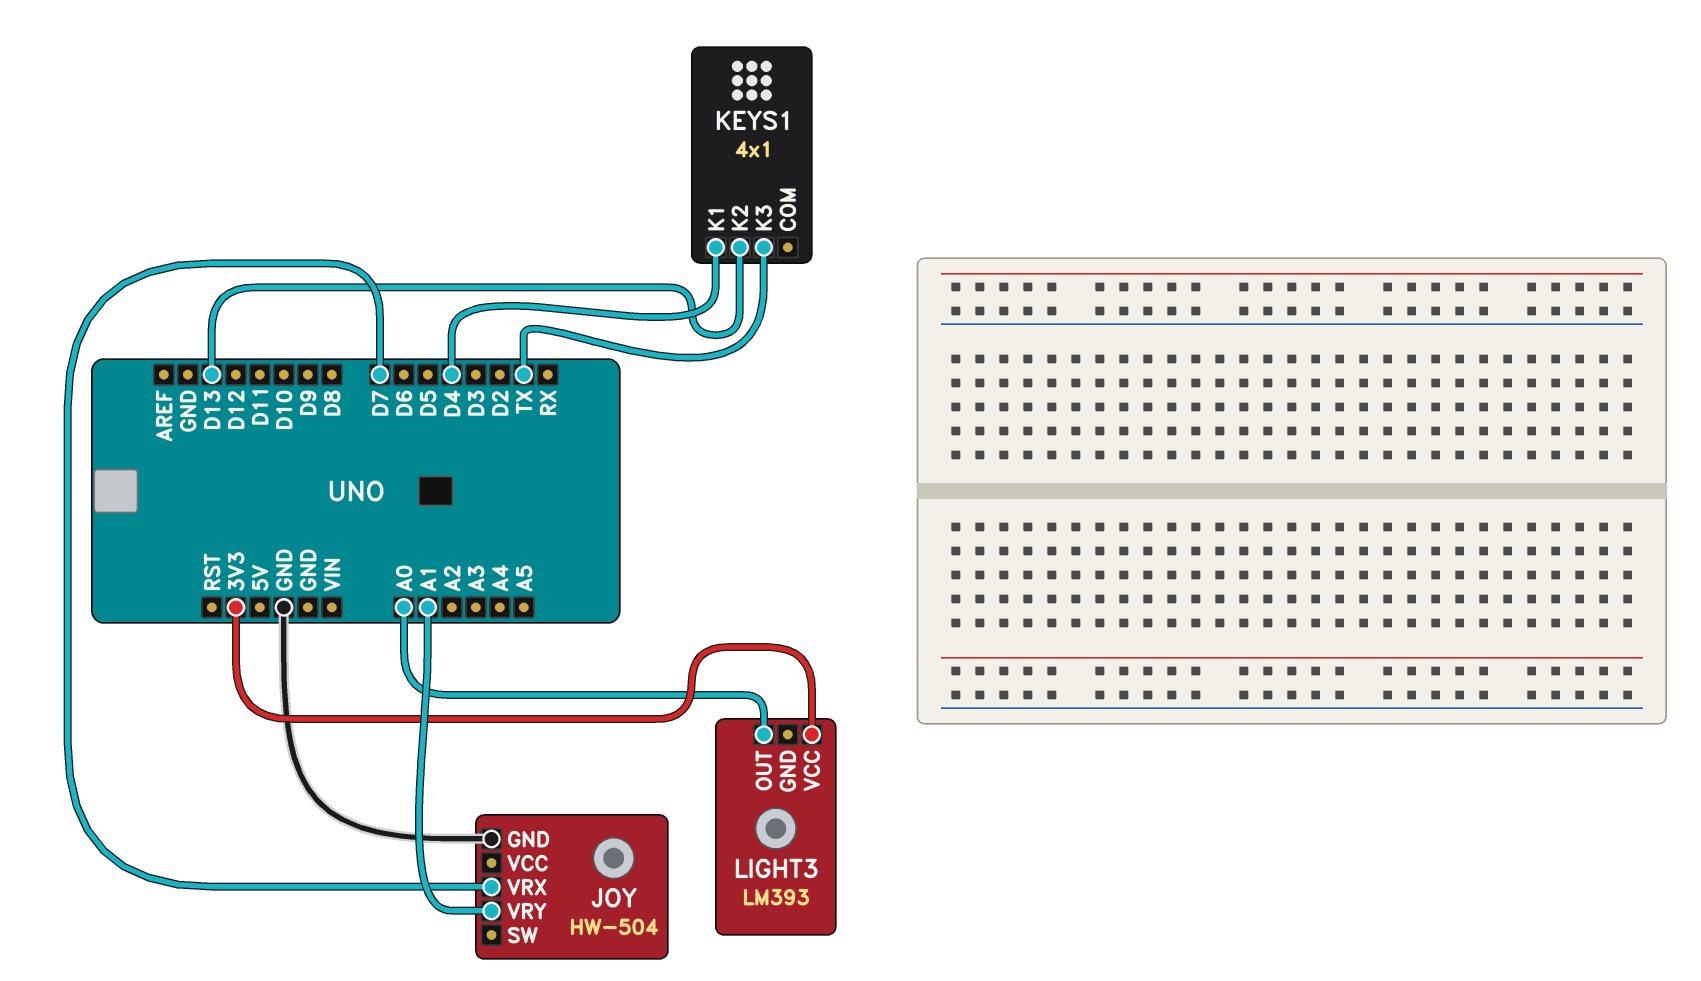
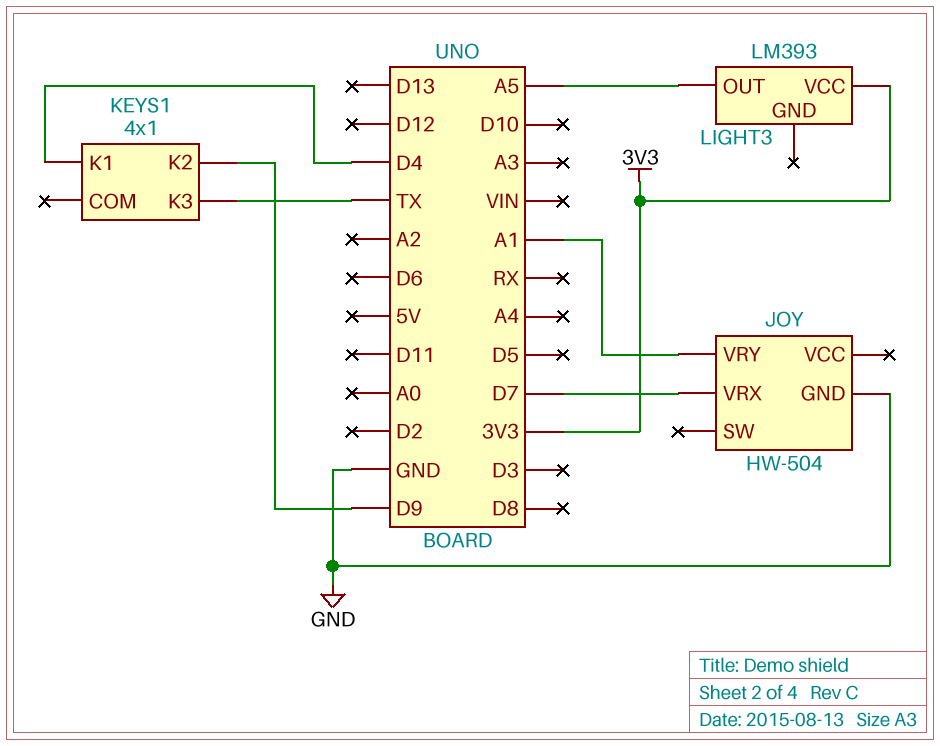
KEYS1 pin K2: D13 -> D9
LIGHT3 pin OUT: A0 -> A5

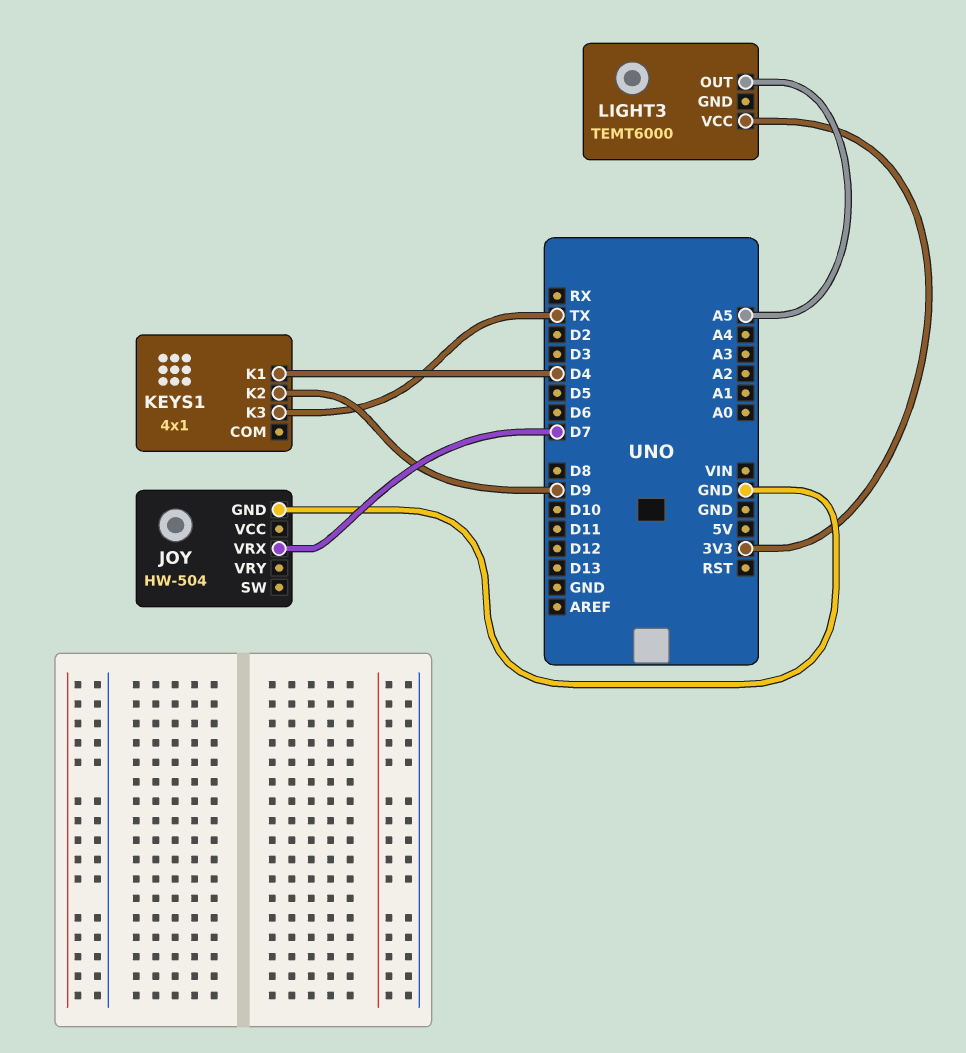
JOY pin VRY: A1 -> none
LIGHT3: LM393 -> TEMT6000

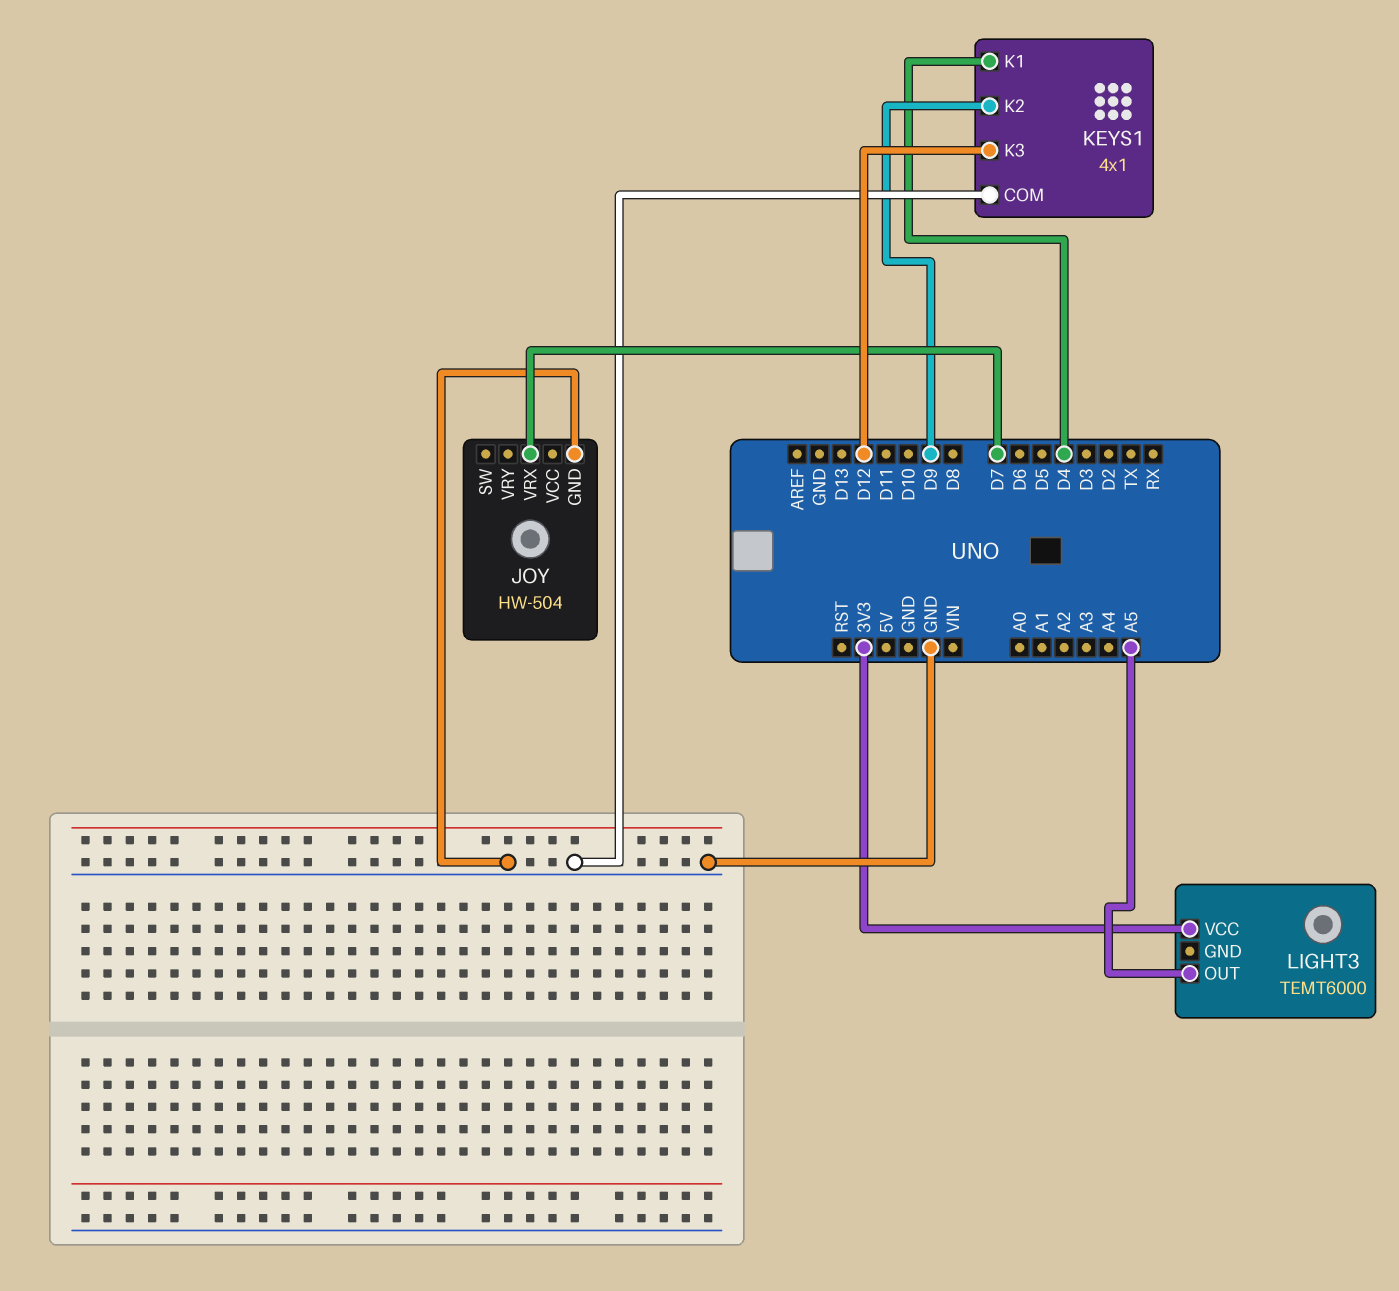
KEYS1 pin COM: none -> GND
KEYS1 pin K3: TX -> D12

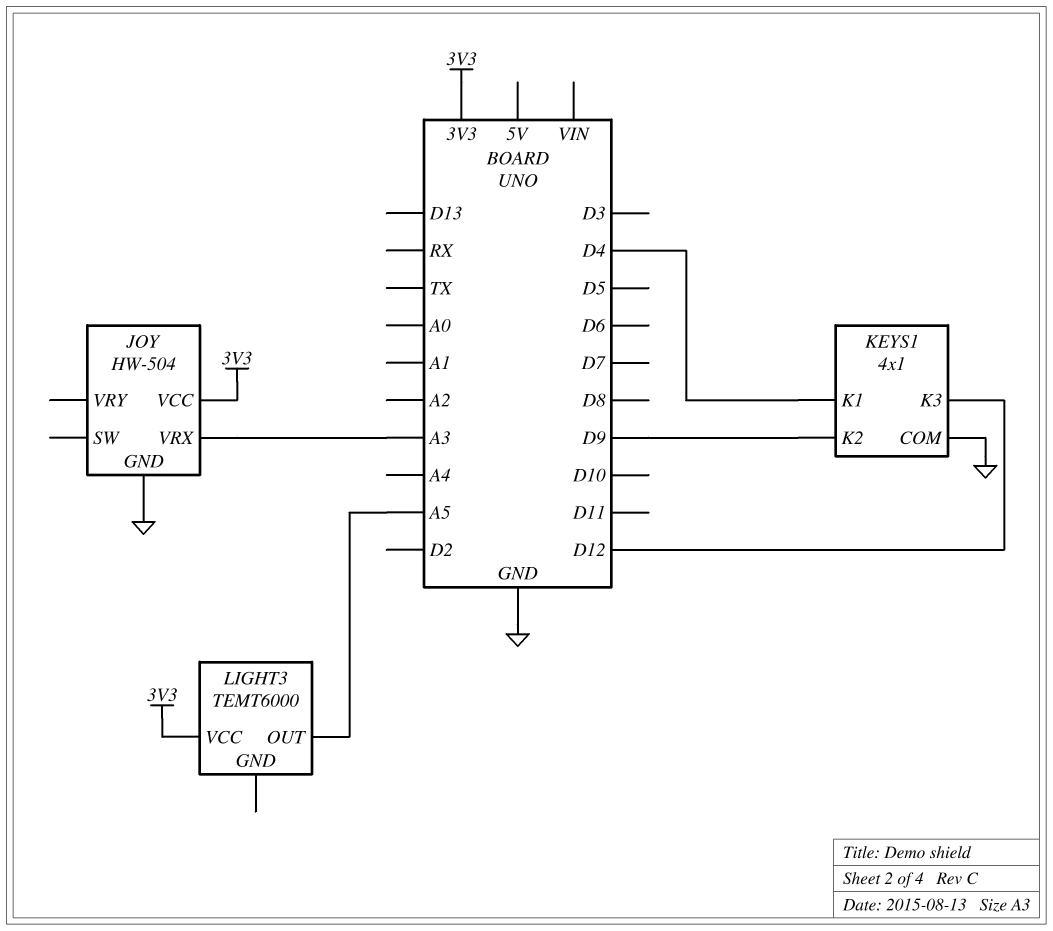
JOY pin VCC: none -> 3V3
JOY pin VRX: D7 -> A3

